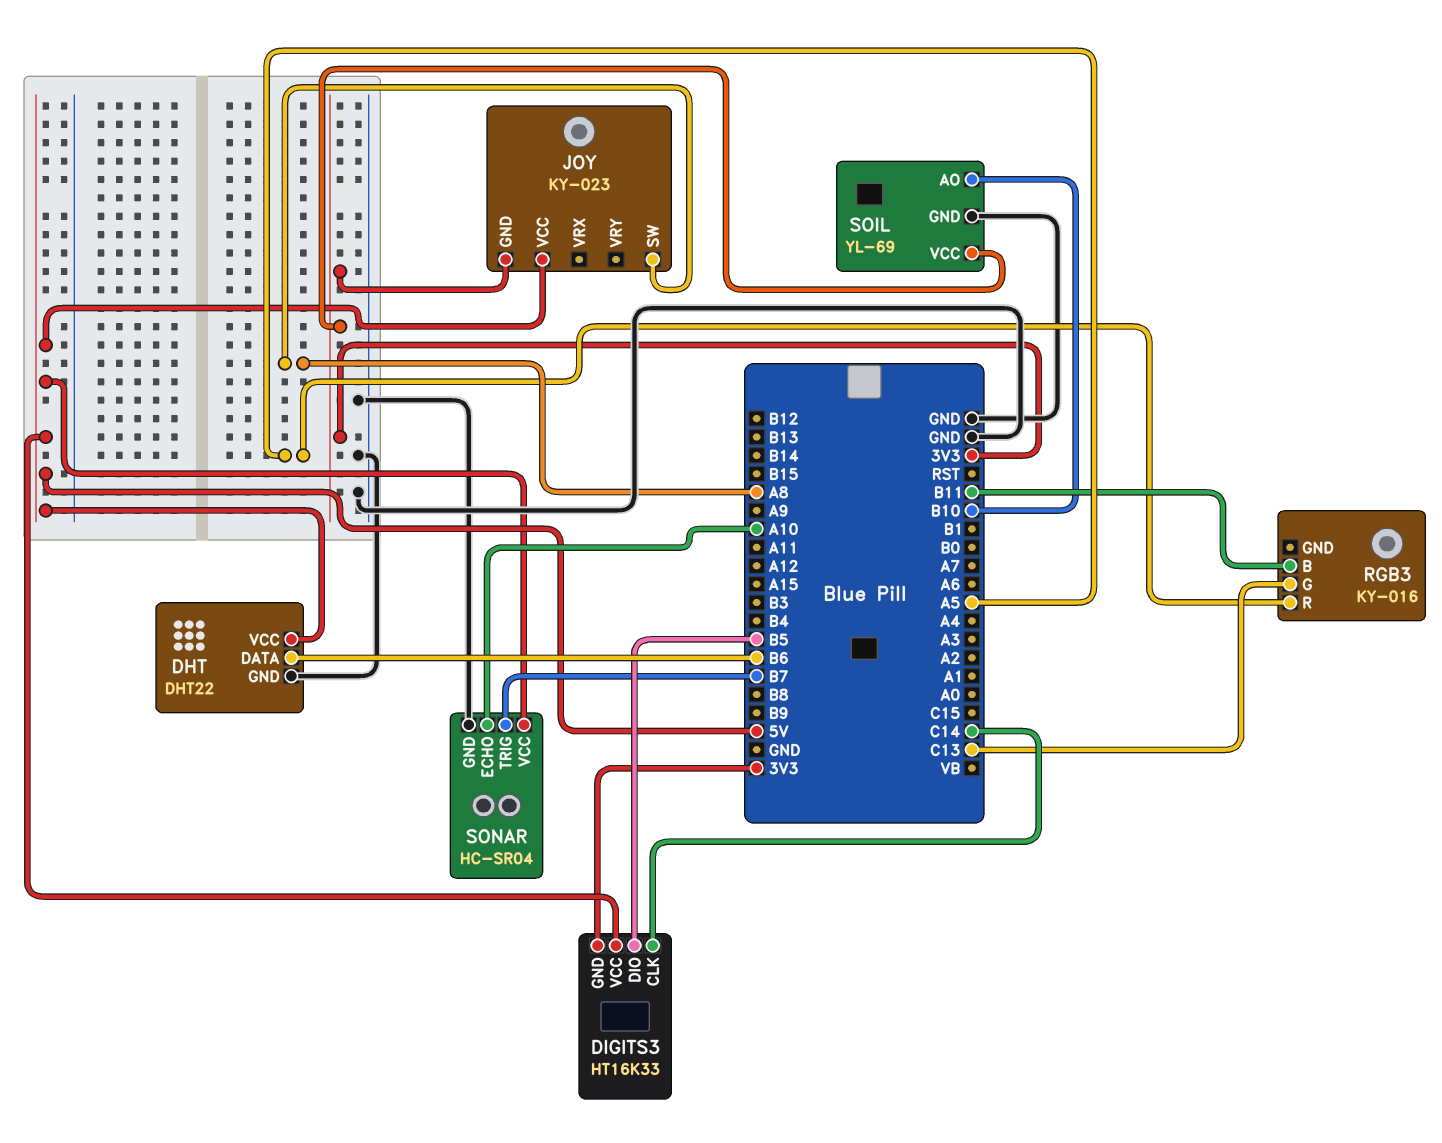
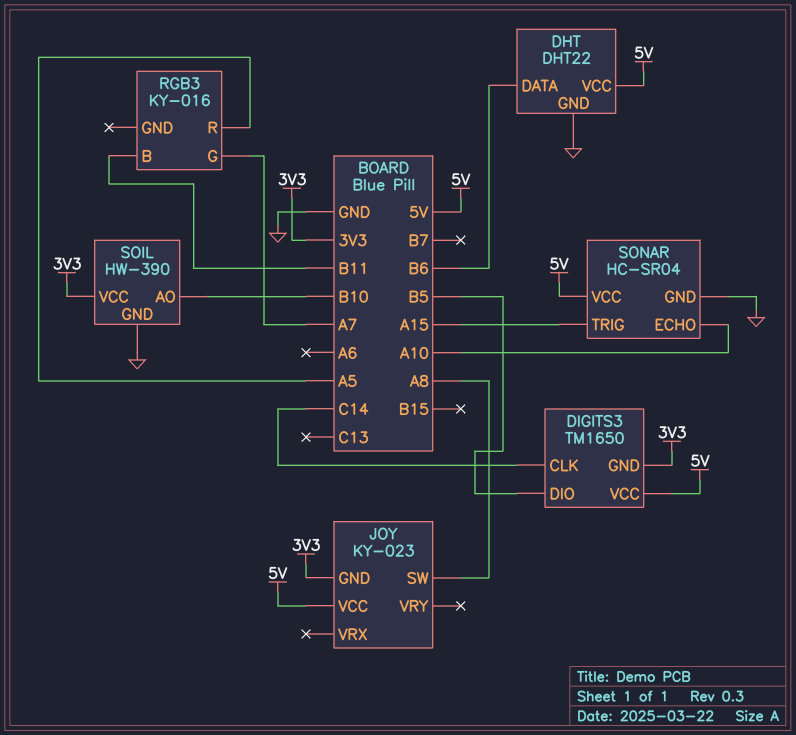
DIGITS3: HT16K33 -> TM1650
RGB3 pin G: C13 -> A7
SOIL: YL-69 -> HW-390
SONAR pin TRIG: B7 -> A15

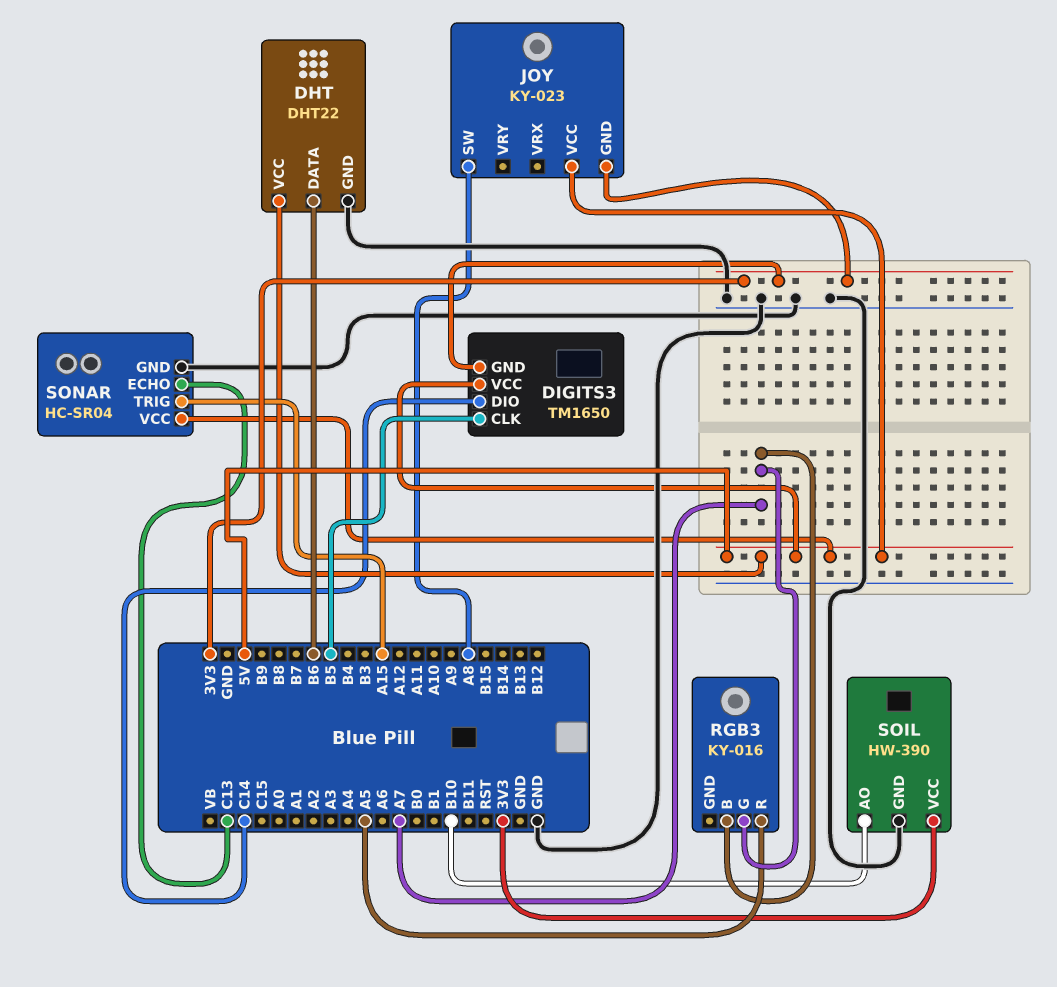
DIGITS3 pin CLK: C14 -> B5
DIGITS3 pin DIO: B5 -> C14
RGB3 pin B: B11 -> A7
SONAR pin ECHO: A10 -> C13

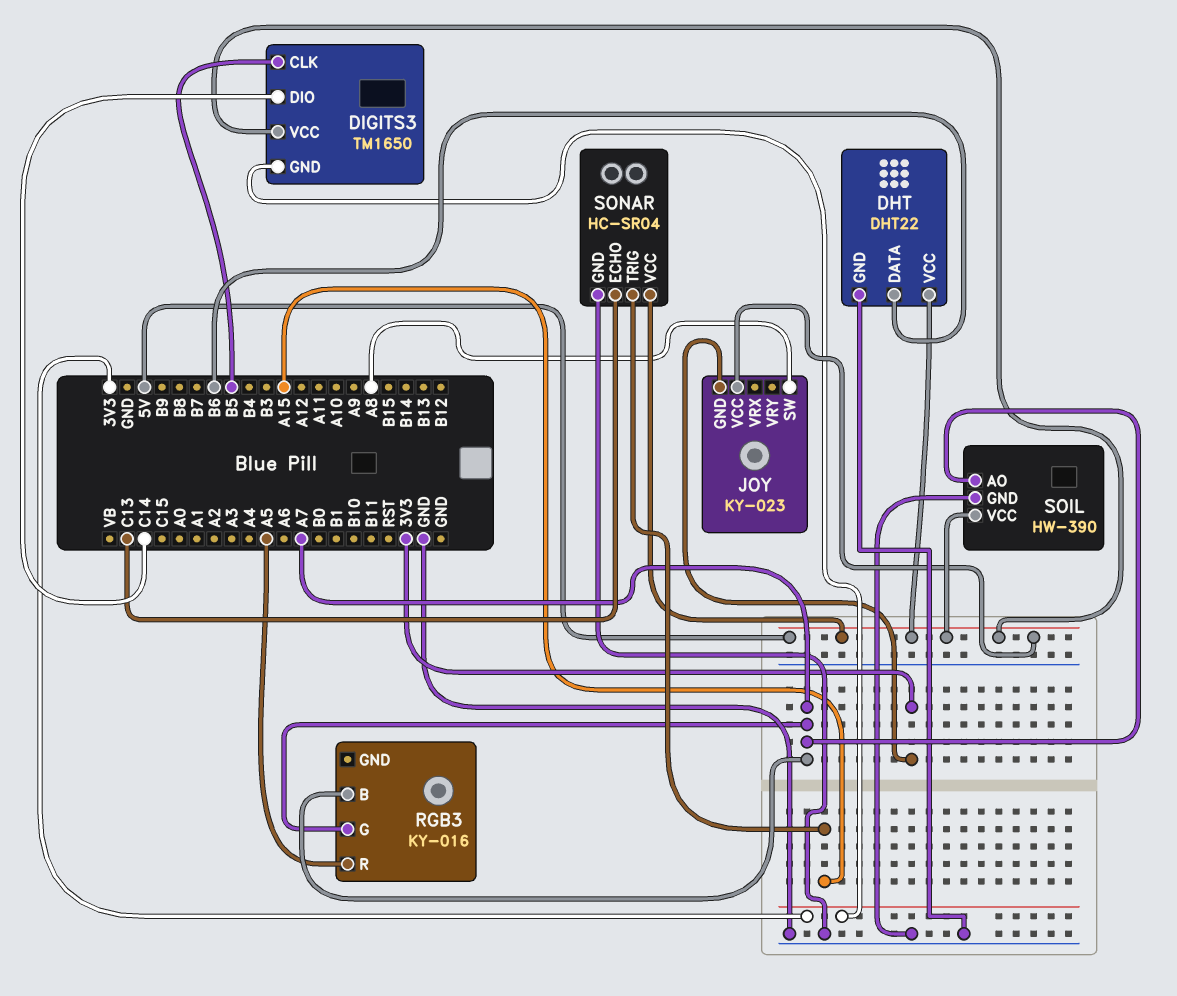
SOIL pin AO: B10 -> A7
SOIL pin VCC: 3V3 -> 5V

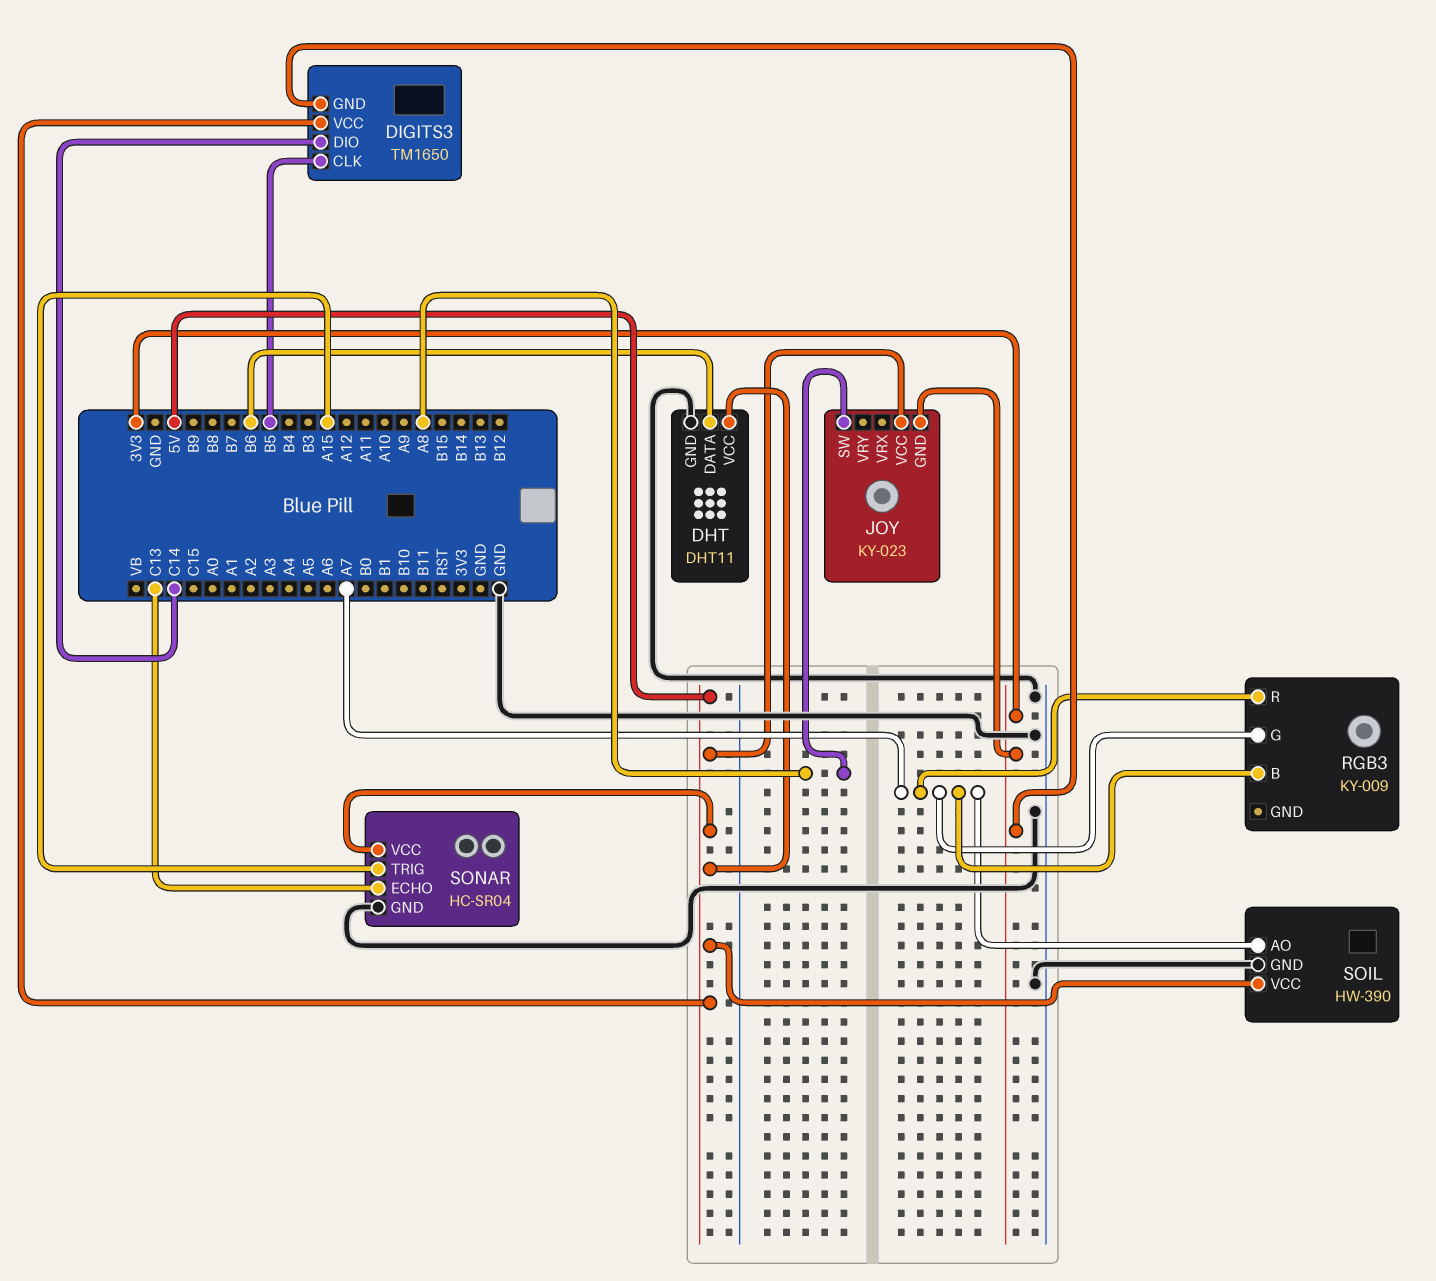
DHT: DHT22 -> DHT11
RGB3: KY-016 -> KY-009
RGB3 pin R: A5 -> A7

